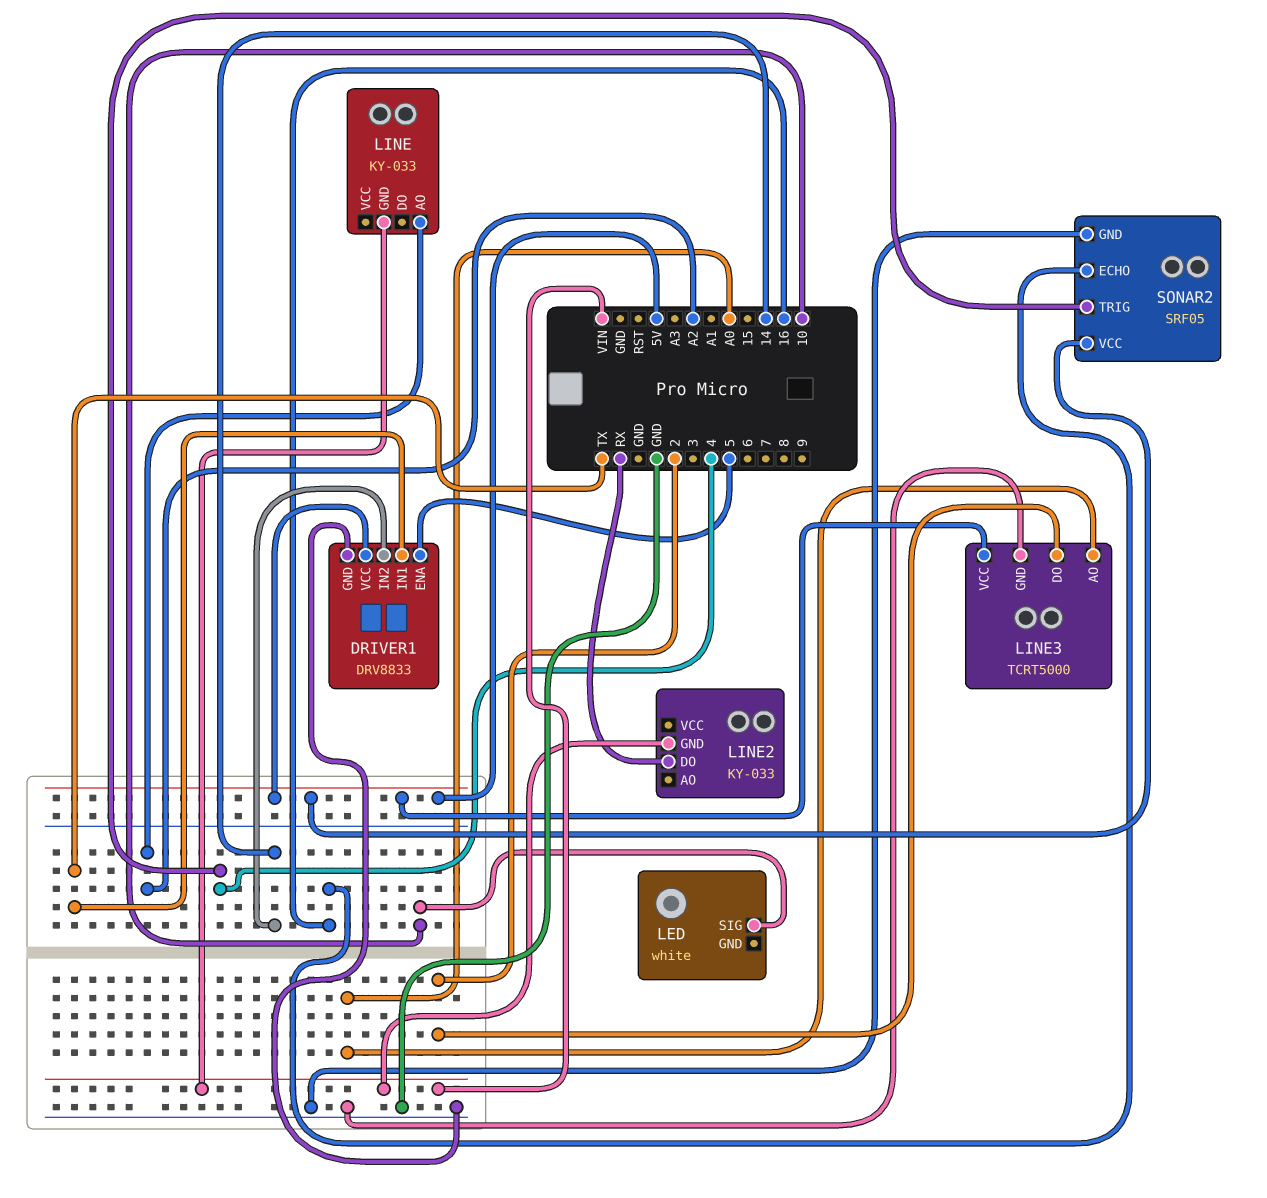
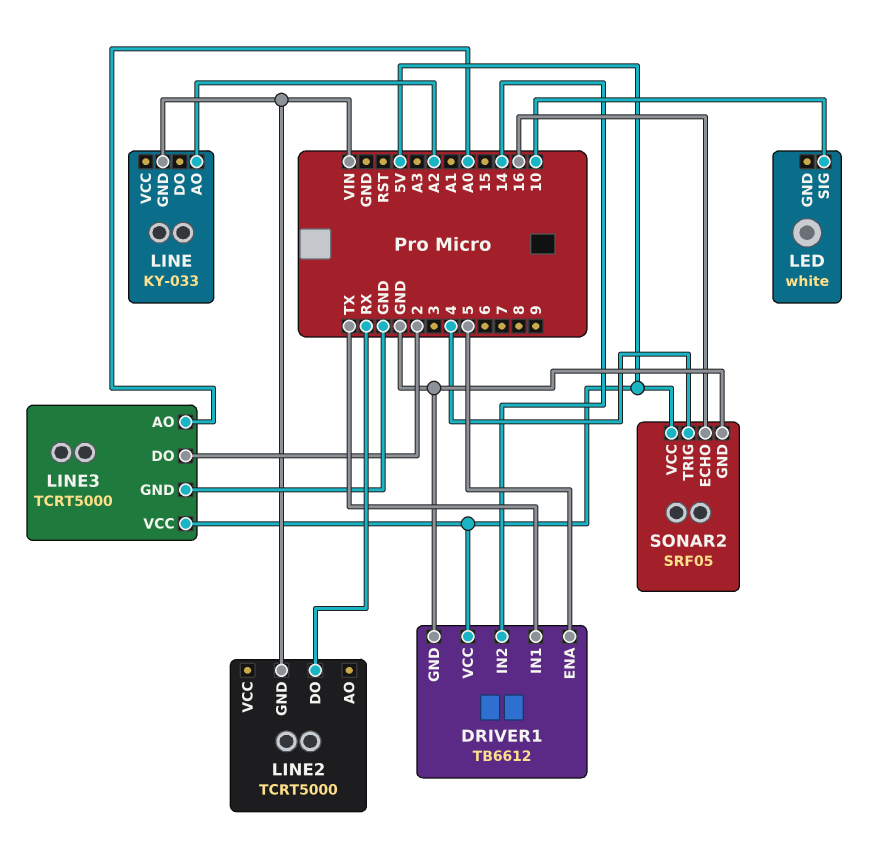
DRIVER1: DRV8833 -> TB6612
LINE2: KY-033 -> TCRT5000

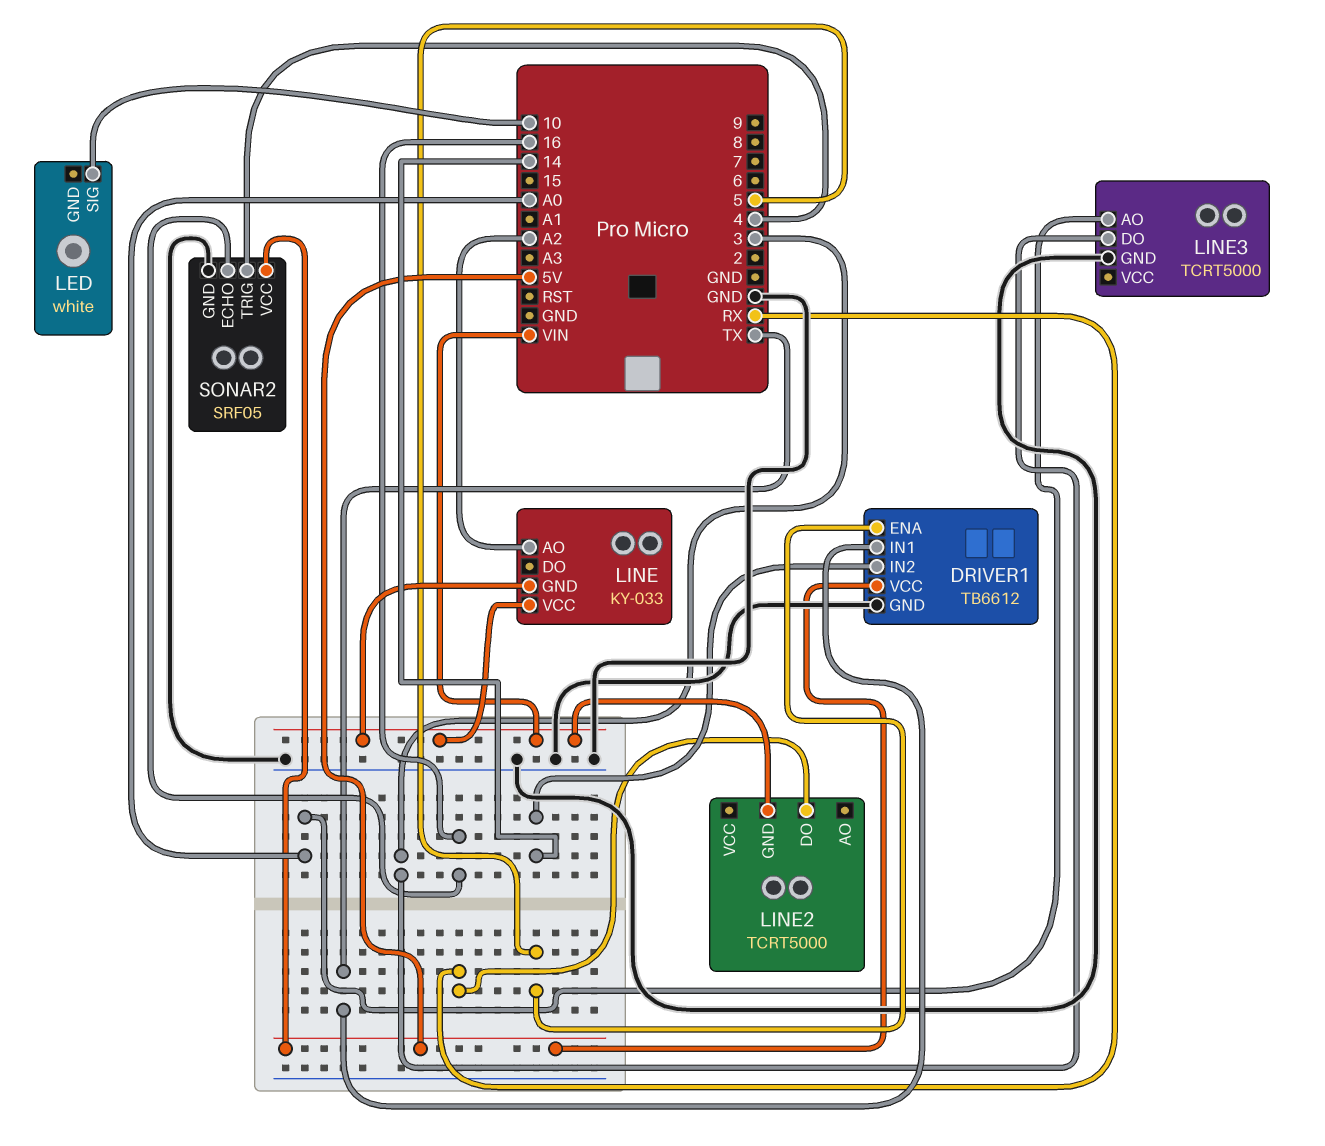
LINE pin VCC: none -> VIN
LINE3 pin DO: 2 -> 3
LINE3 pin VCC: 5V -> none

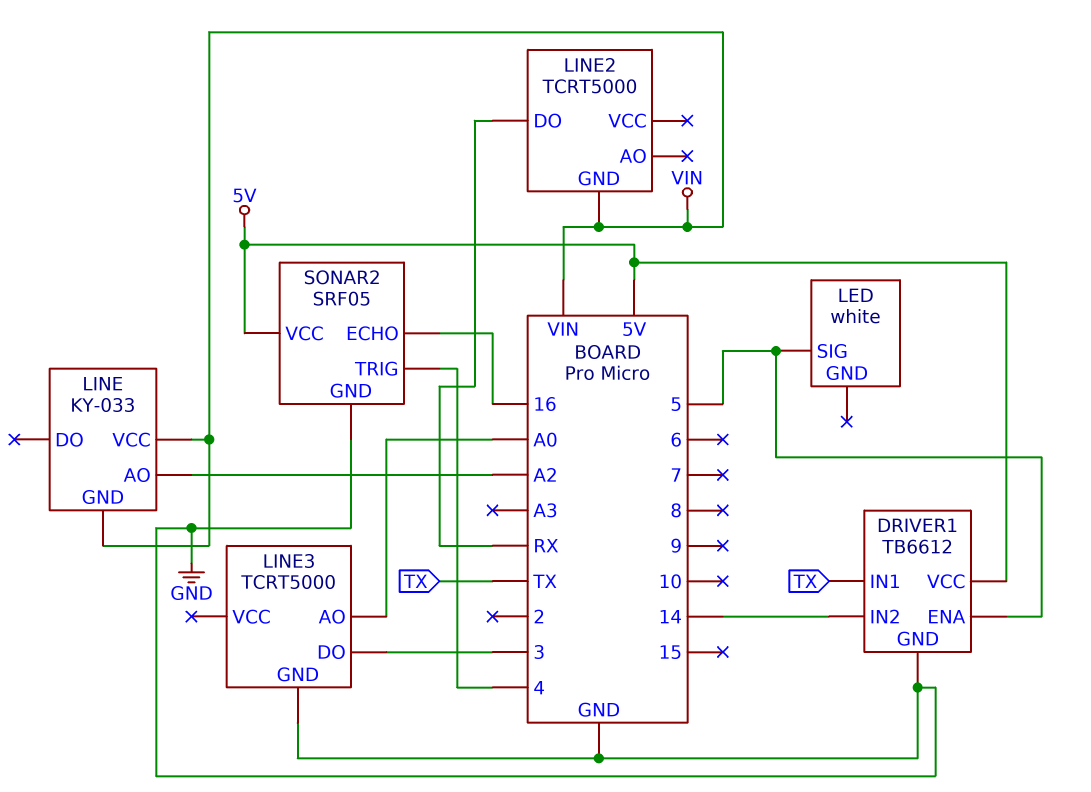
LED pin SIG: 10 -> 5

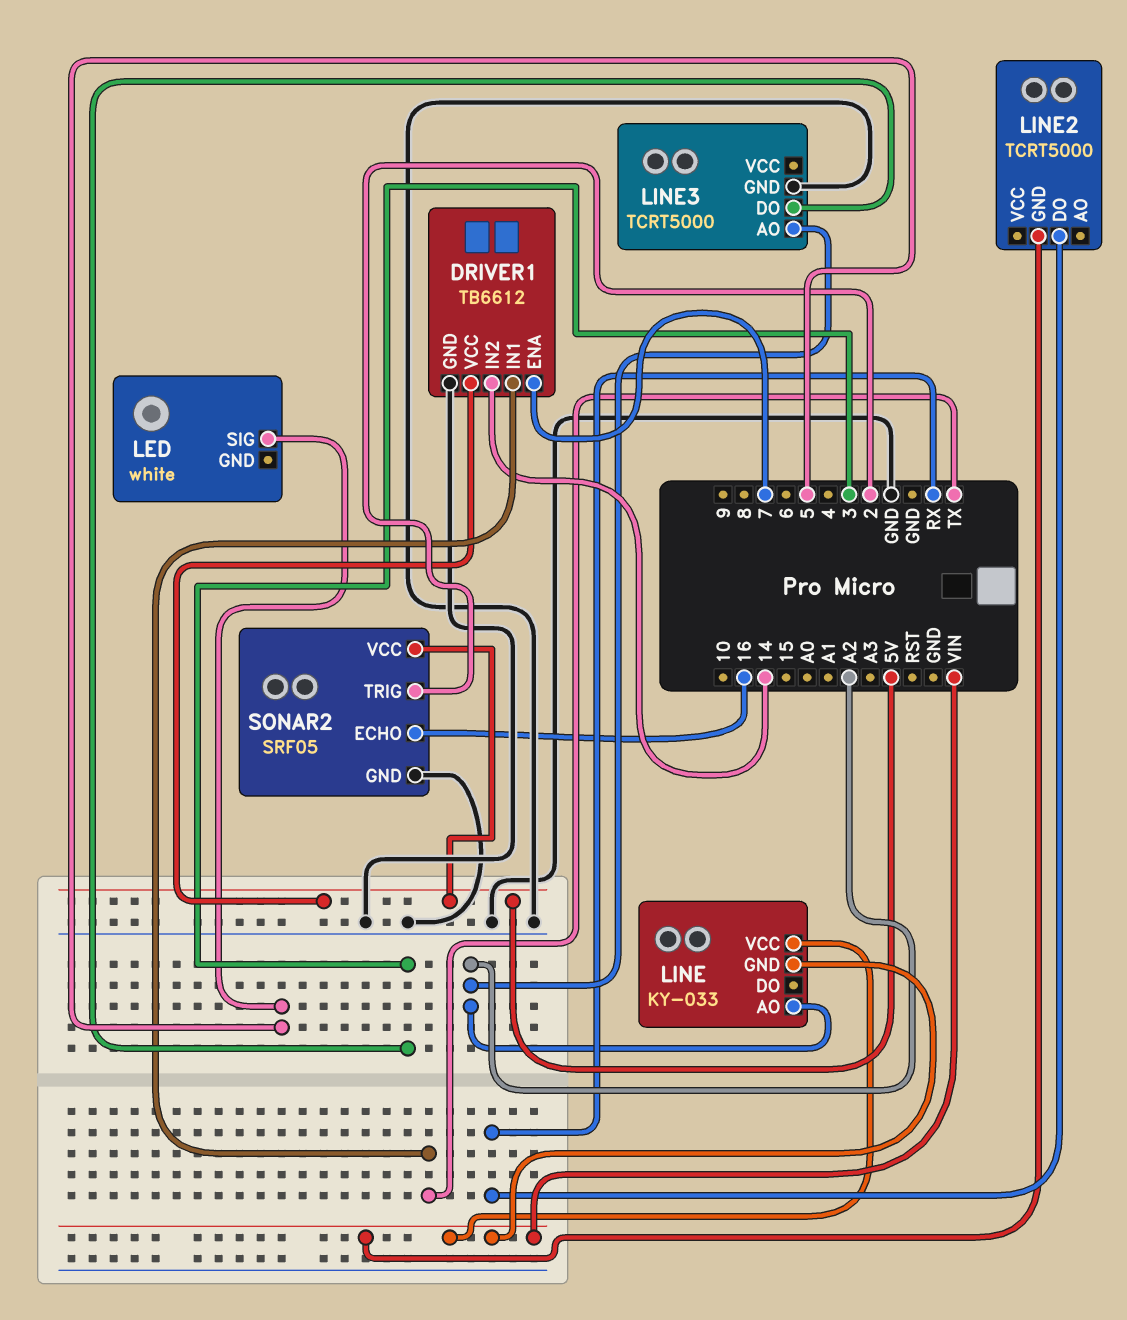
DRIVER1 pin ENA: 5 -> 7
LINE3 pin AO: A0 -> A2
SONAR2 pin TRIG: 4 -> 2

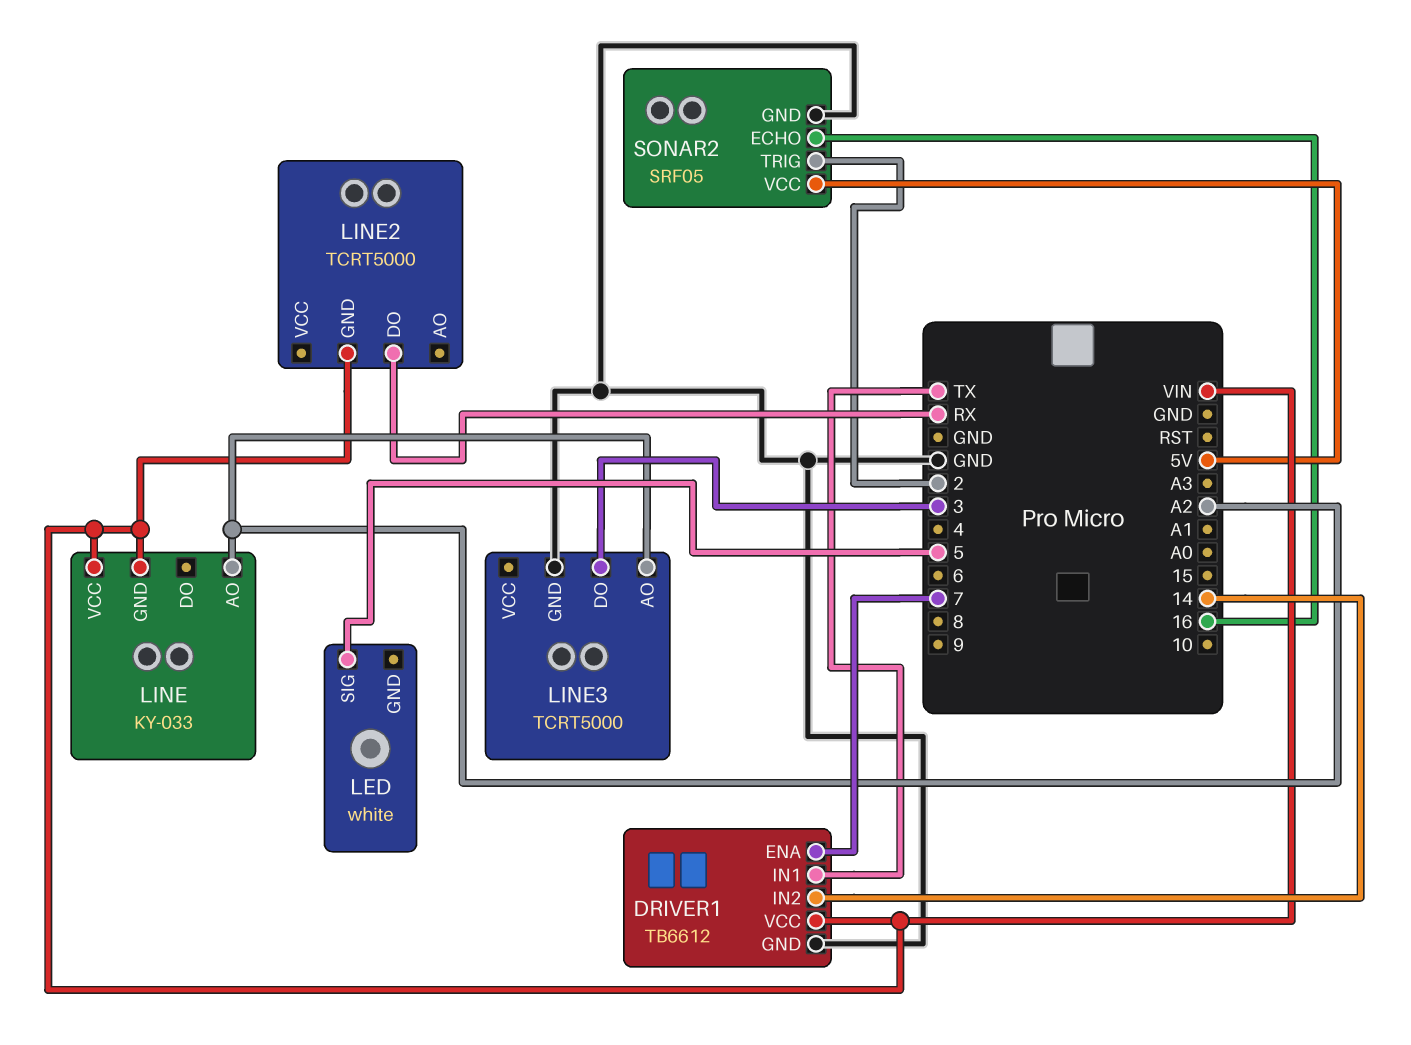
DRIVER1 pin VCC: 5V -> VIN

